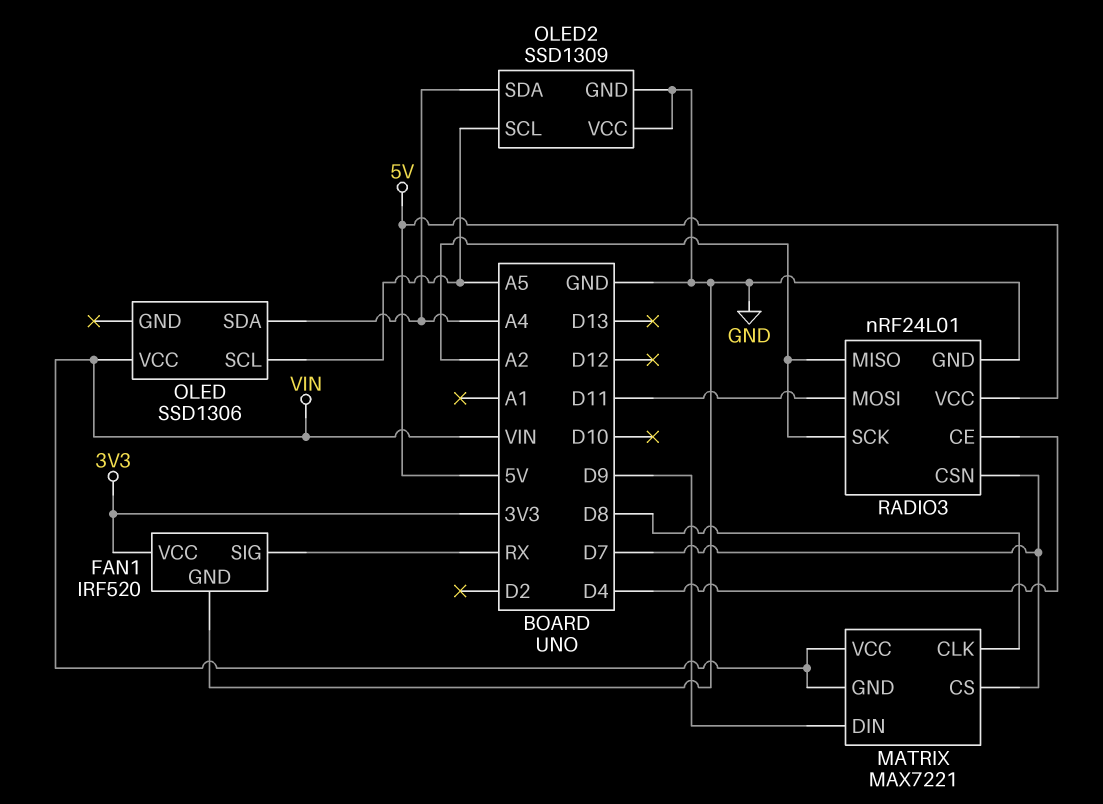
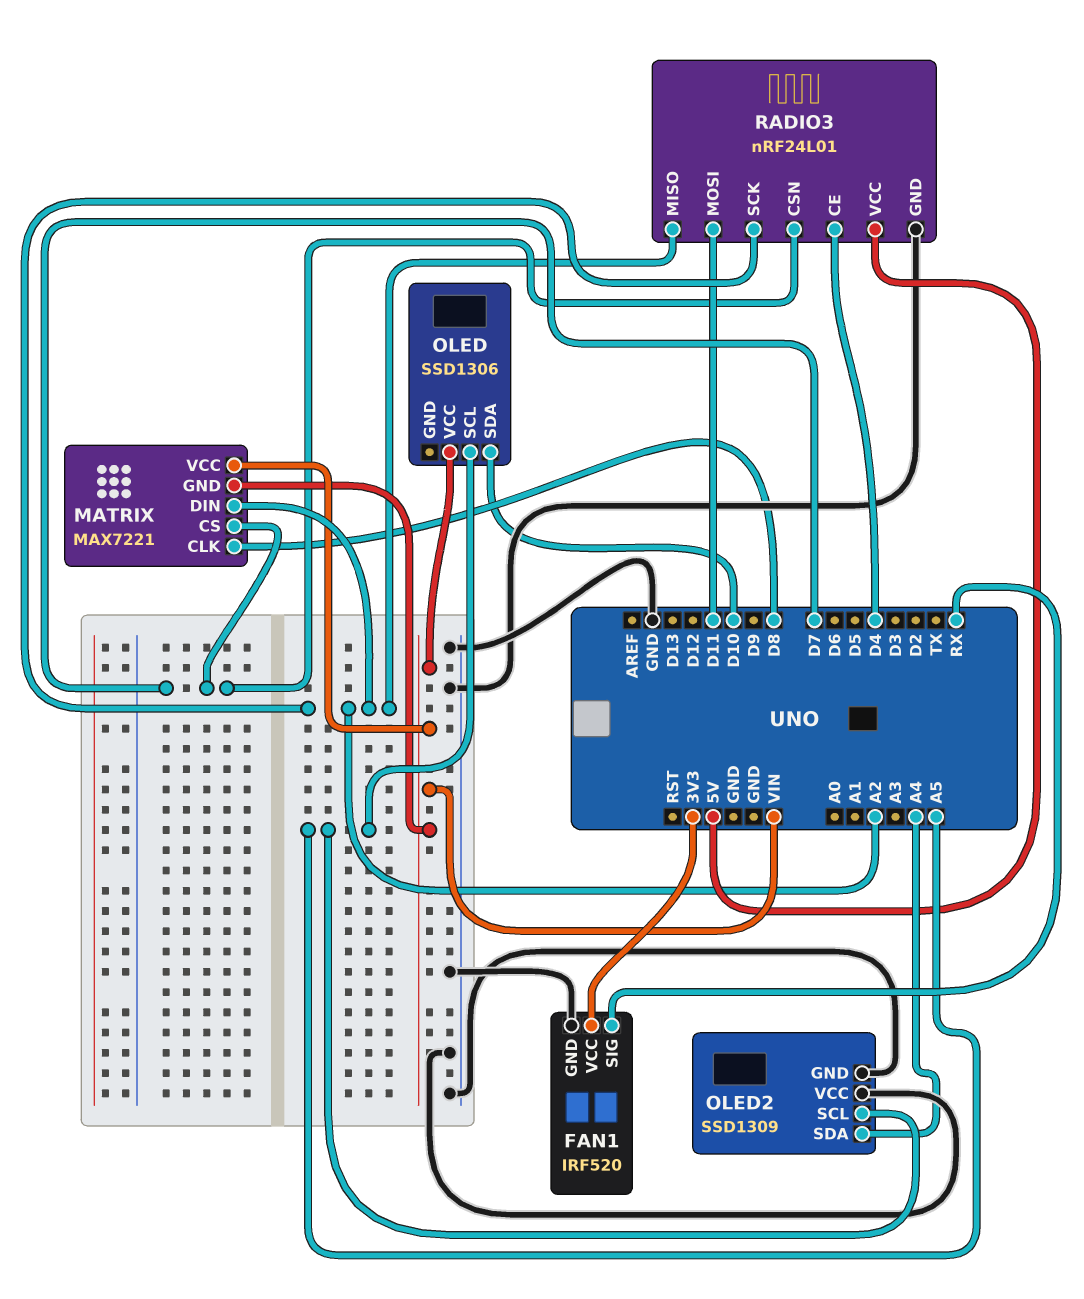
MATRIX pin DIN: D9 -> A2
OLED pin SDA: A4 -> D10

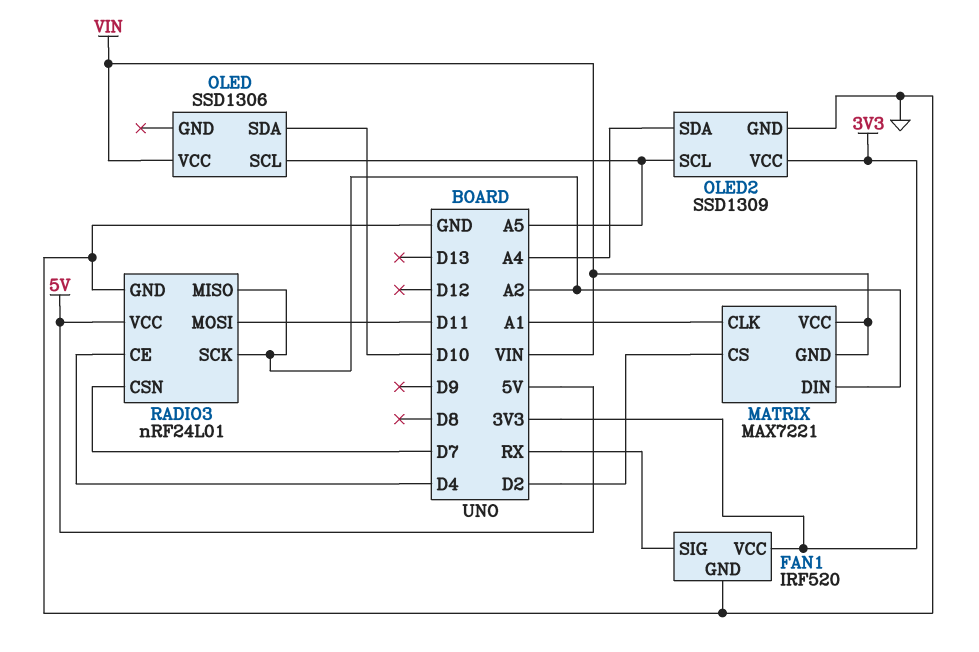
MATRIX pin CLK: D8 -> A1
MATRIX pin CS: D7 -> D2
OLED2 pin VCC: GND -> 3V3

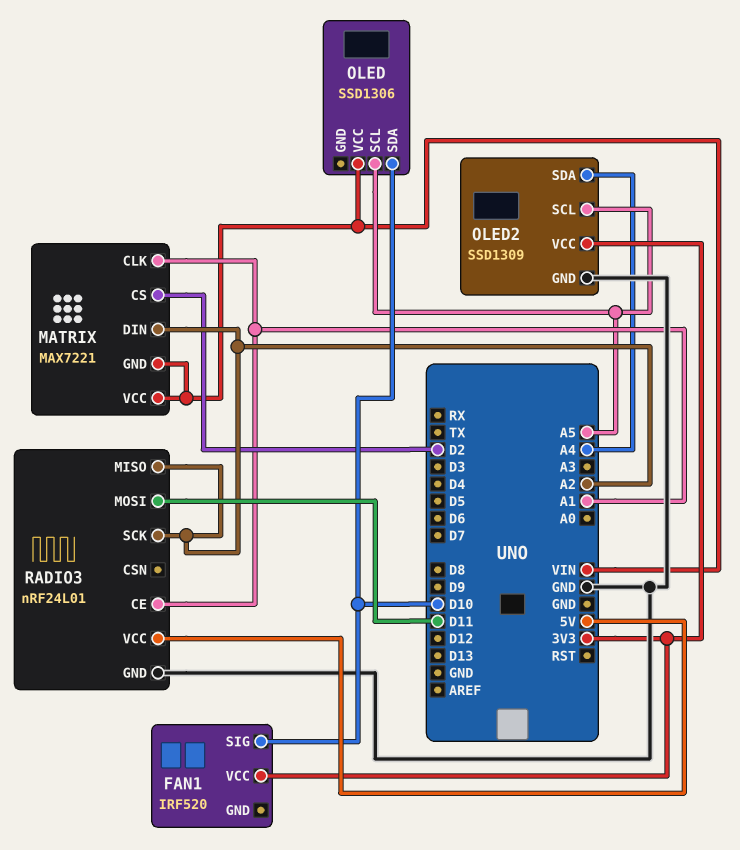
FAN1 pin GND: GND -> none
FAN1 pin SIG: RX -> D10
RADIO3 pin CE: D4 -> A1
RADIO3 pin CSN: D7 -> none

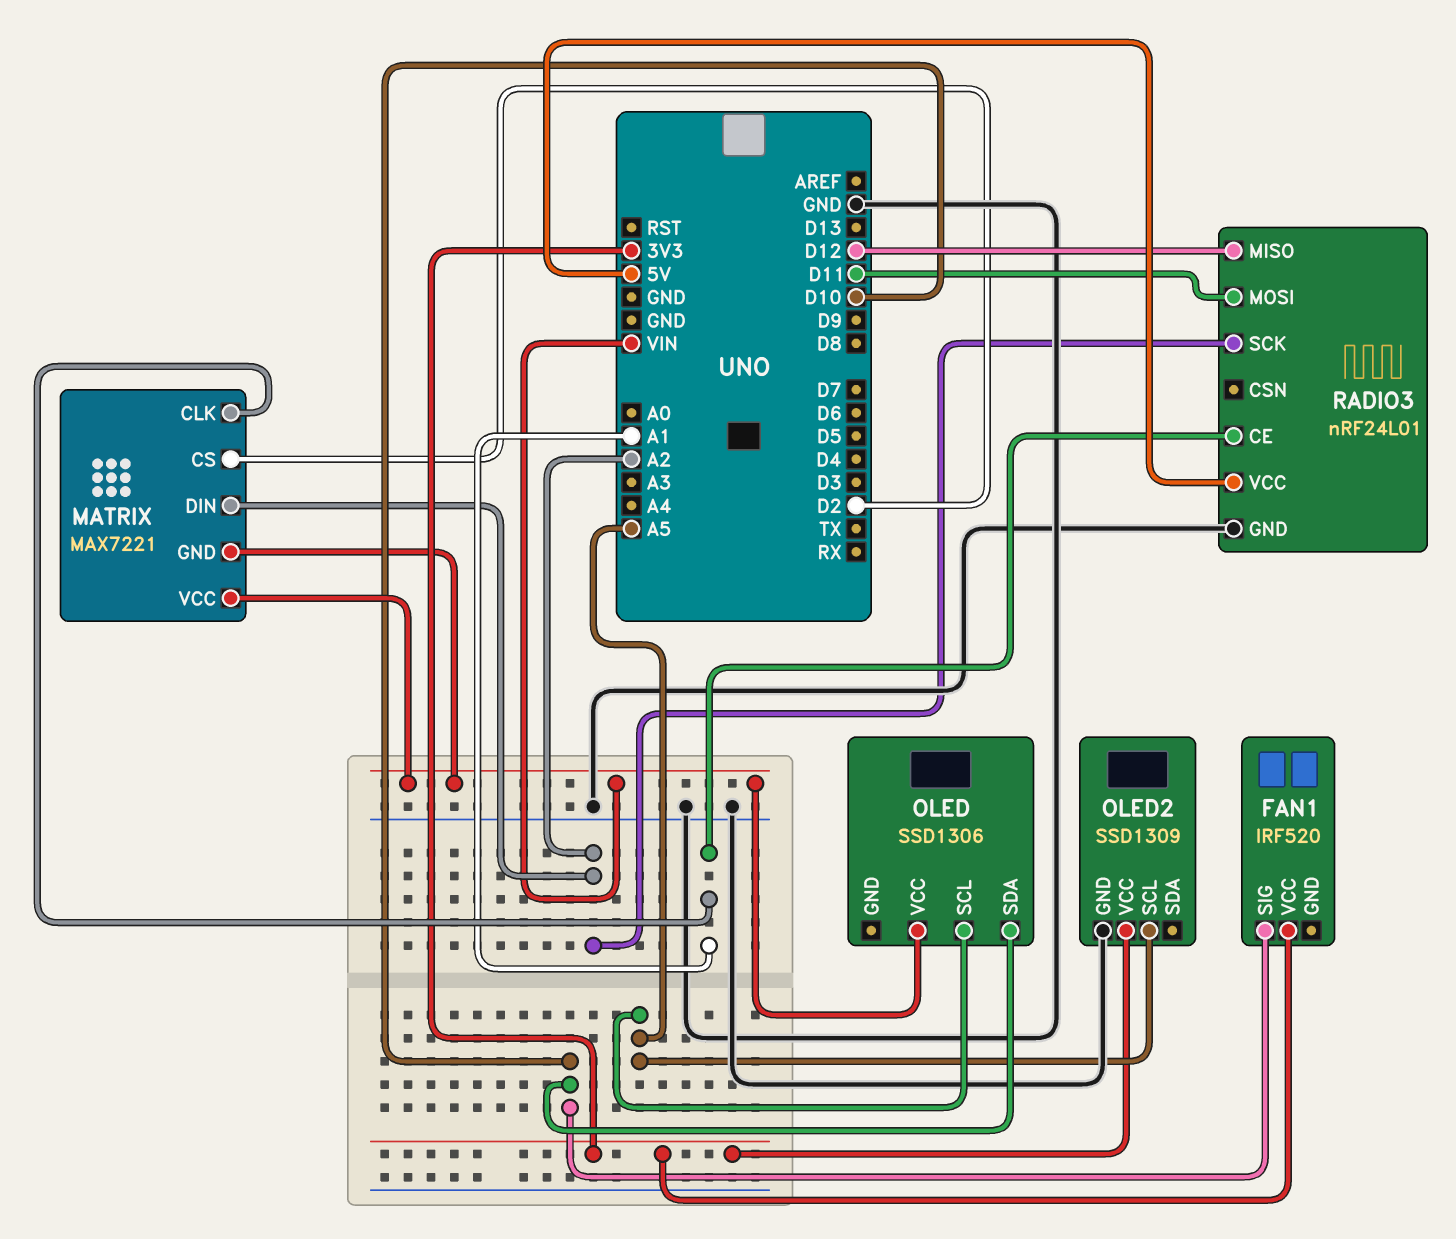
OLED2 pin SDA: A4 -> none
RADIO3 pin MISO: A2 -> D12

